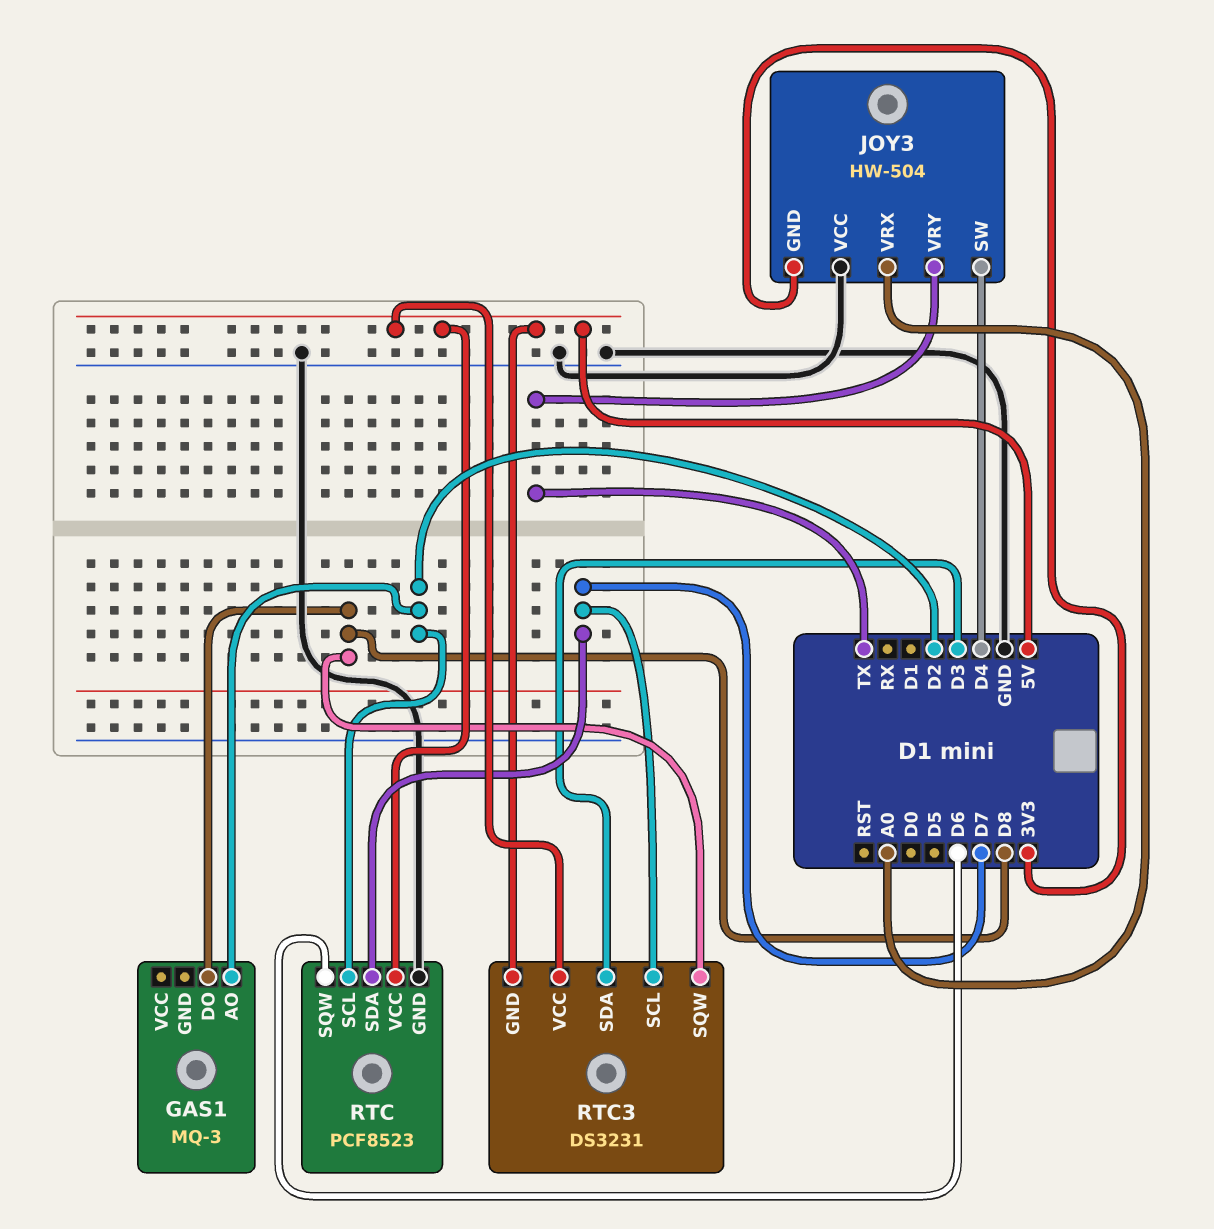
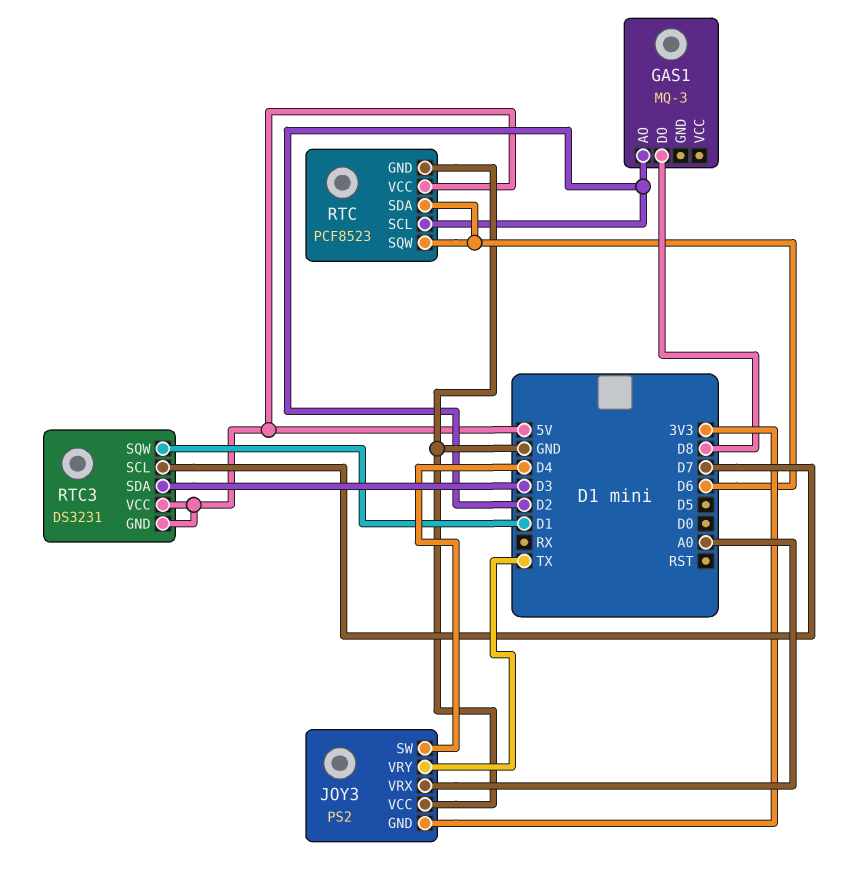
JOY3: HW-504 -> PS2
RTC pin SDA: D7 -> D6
RTC3 pin SQW: D8 -> D1

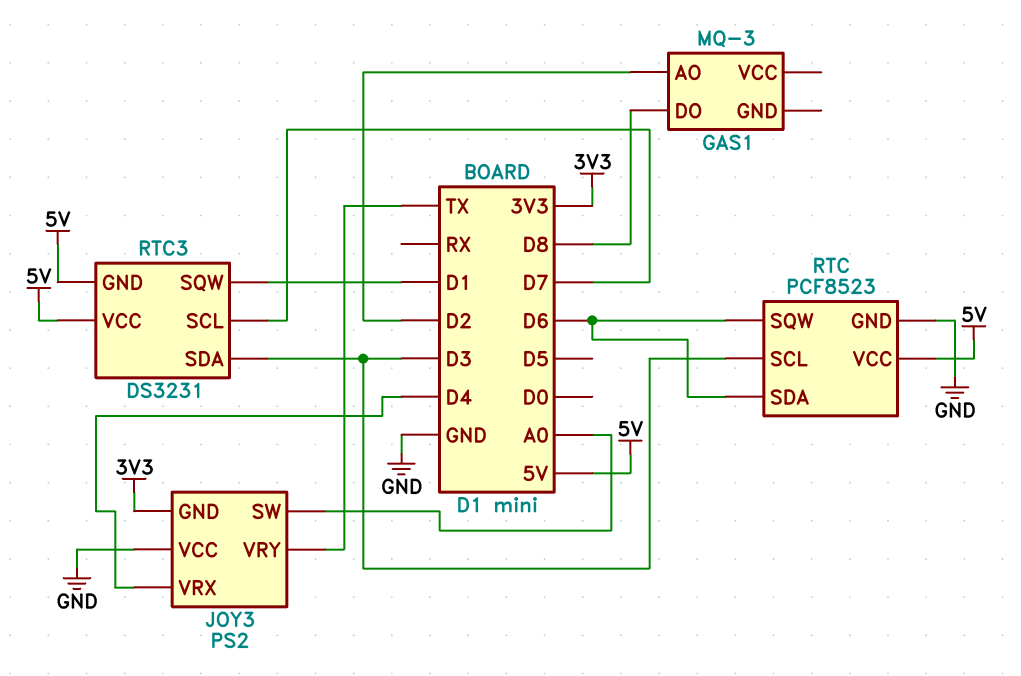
JOY3 pin SW: D4 -> A0
JOY3 pin VRX: A0 -> D4
RTC pin SCL: D2 -> D3

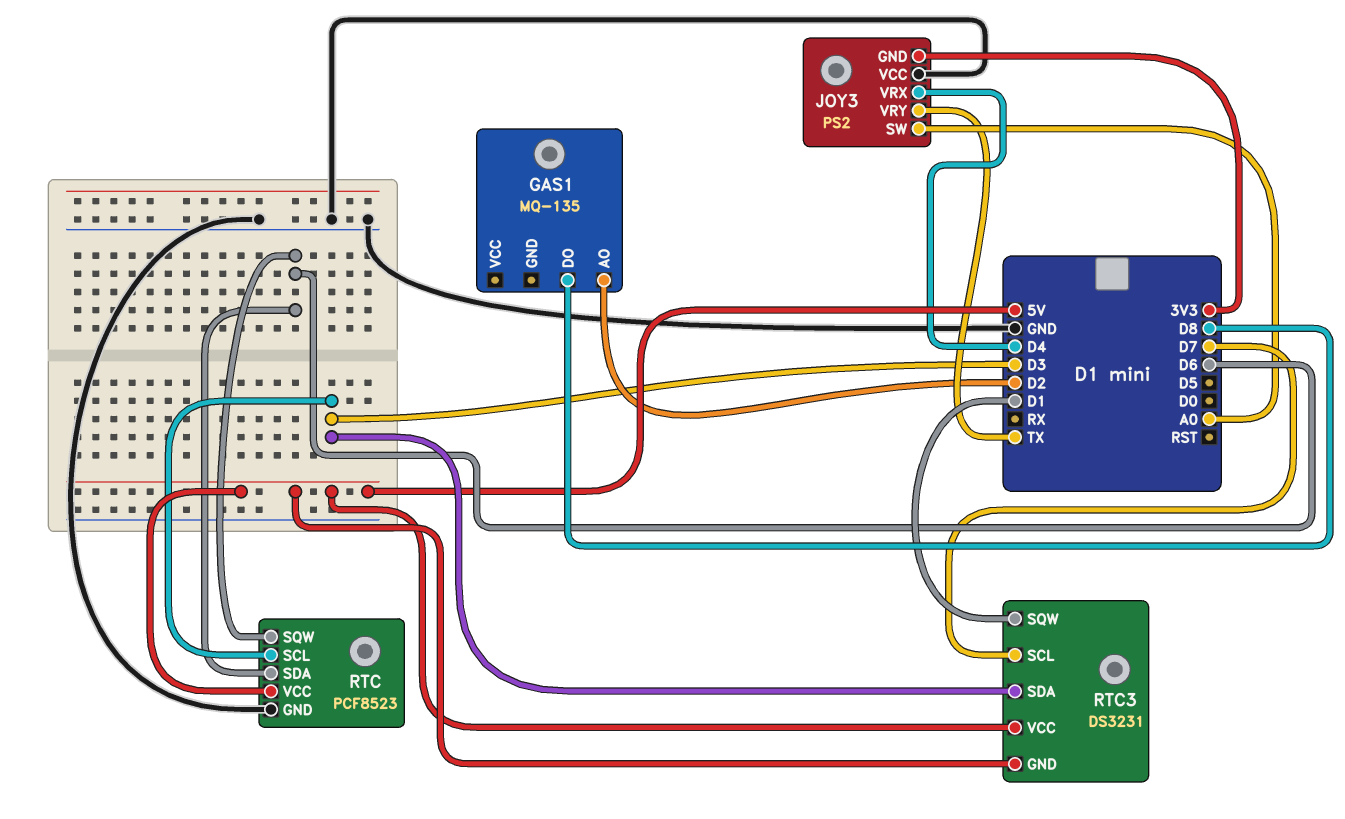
GAS1: MQ-3 -> MQ-135

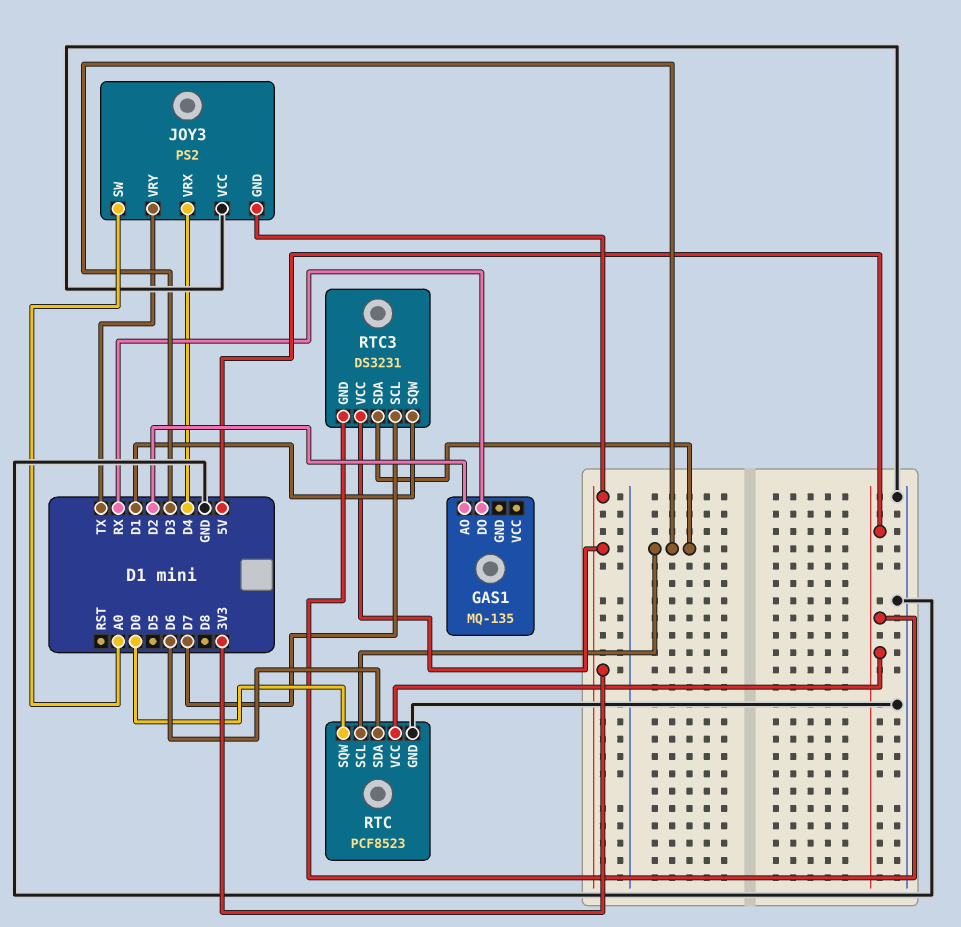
GAS1 pin DO: D8 -> RX
RTC pin SQW: D6 -> D0
RTC3 pin VCC: 5V -> 3V3

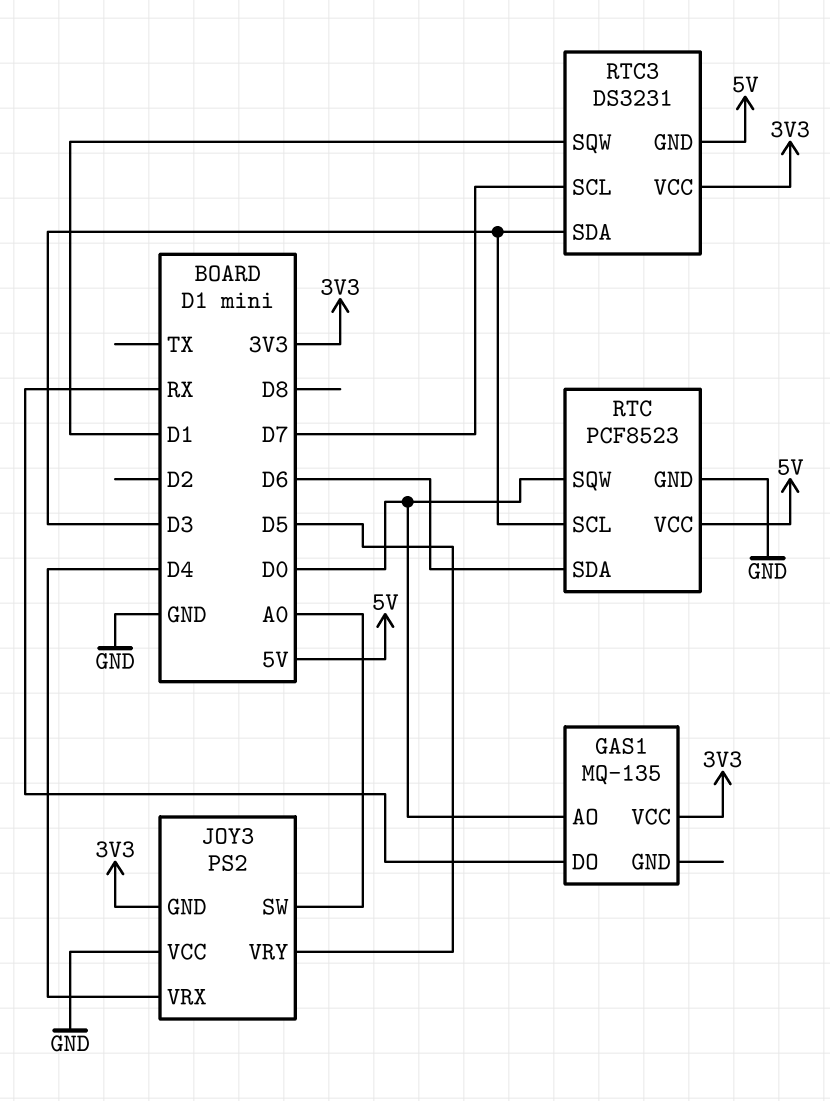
GAS1 pin AO: D2 -> D0
GAS1 pin VCC: none -> 3V3
JOY3 pin VRY: TX -> D5

